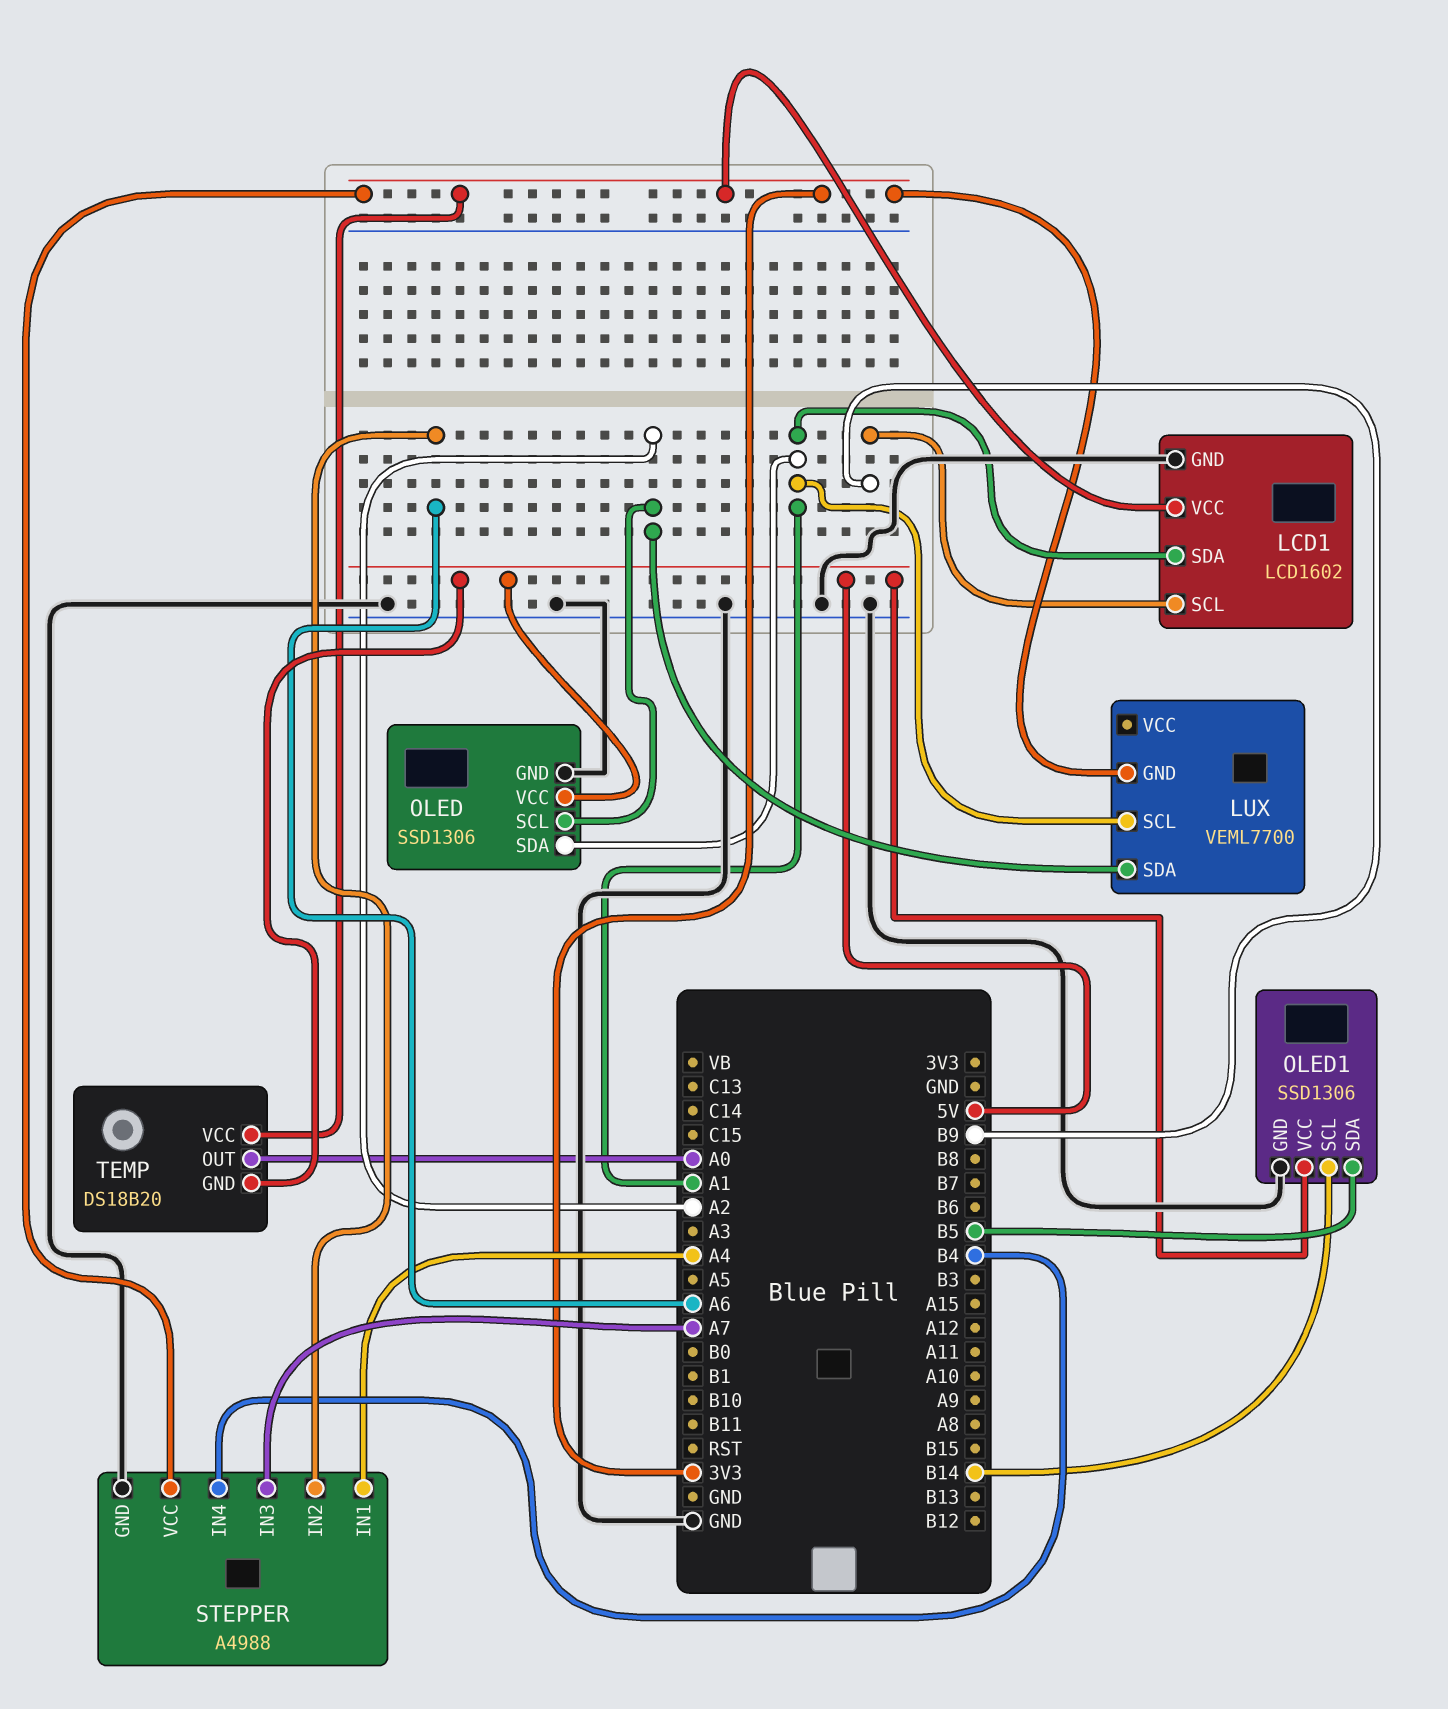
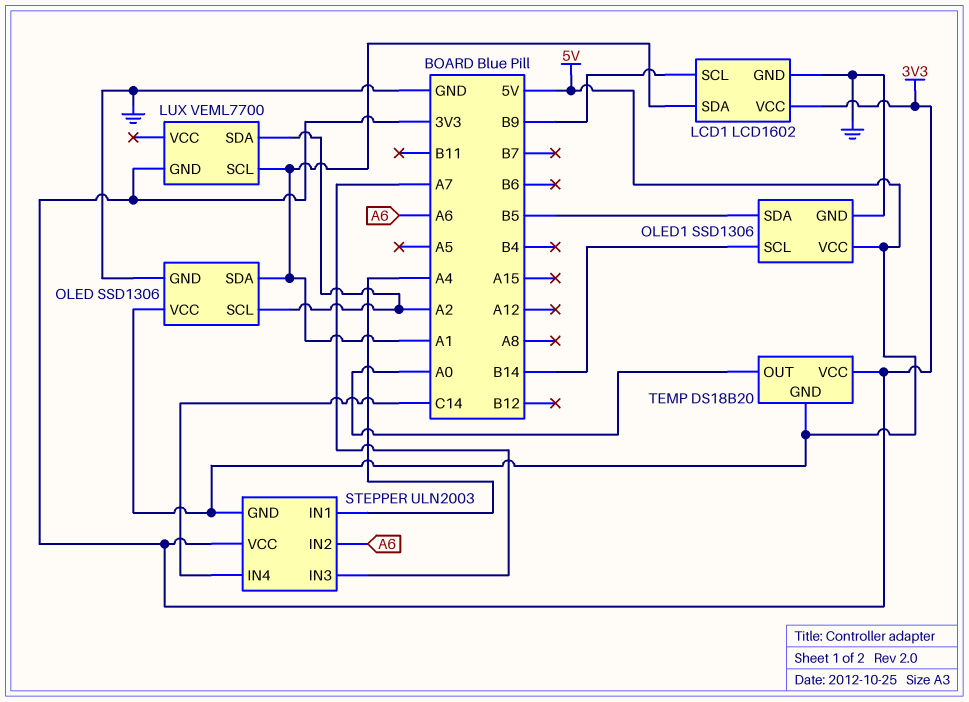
STEPPER: A4988 -> ULN2003
STEPPER pin GND: GND -> 5V
STEPPER pin IN4: B4 -> C14

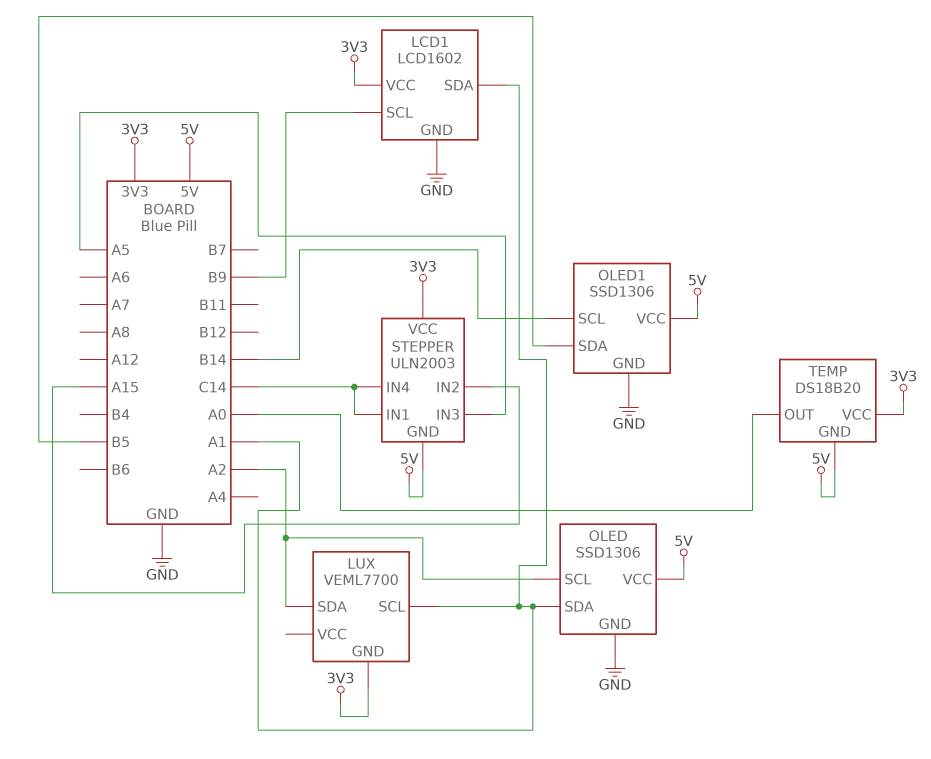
STEPPER pin IN1: A4 -> C14
STEPPER pin IN2: A6 -> A15
STEPPER pin IN3: A7 -> A5

